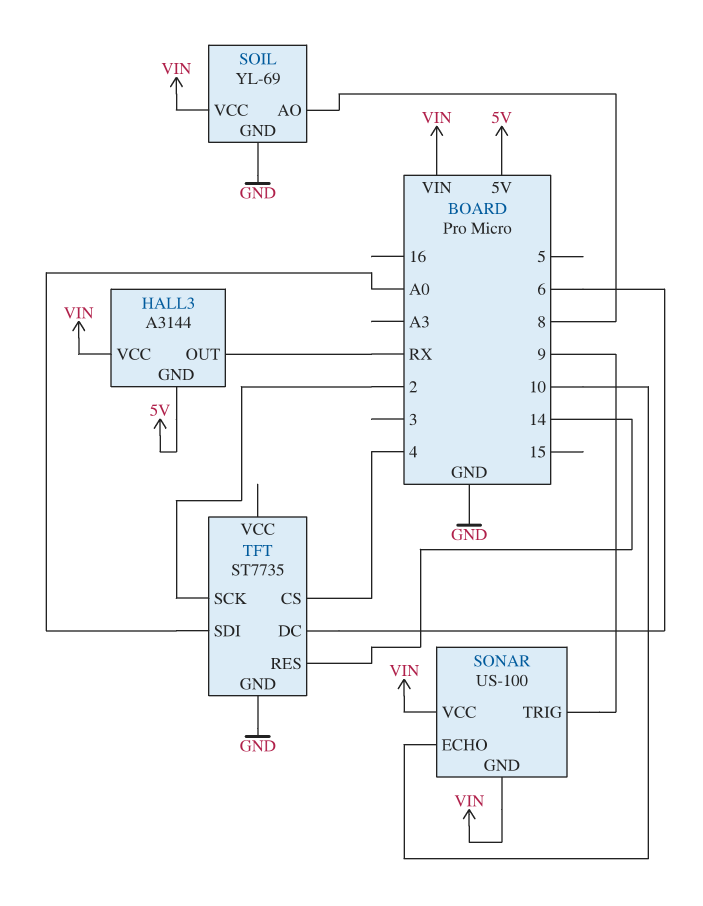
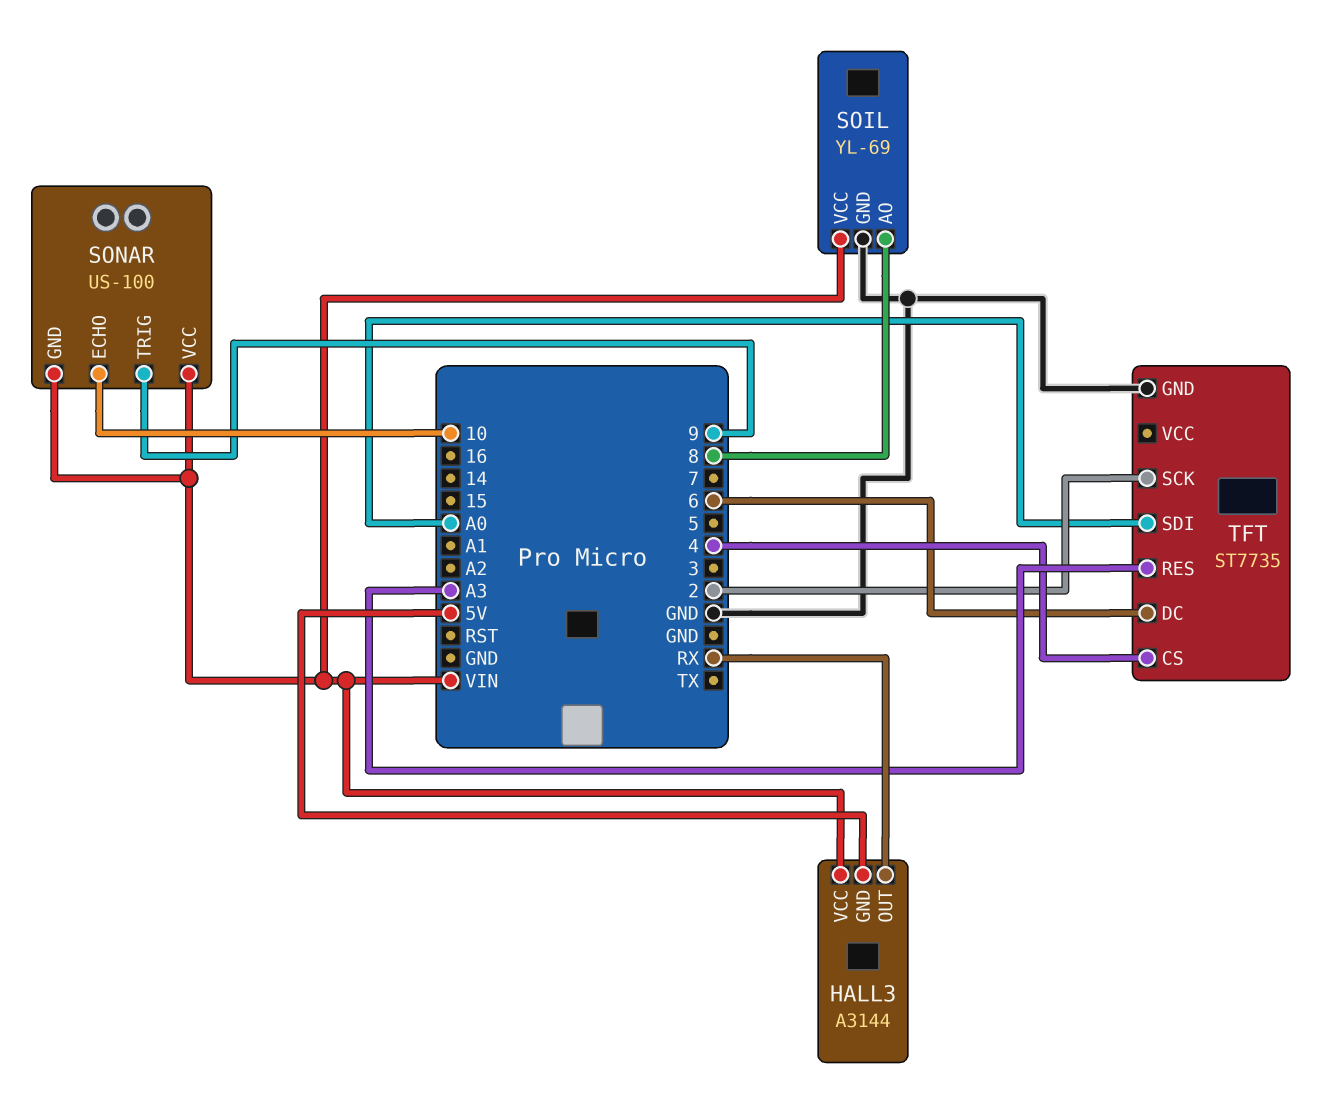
TFT pin RES: 14 -> A3

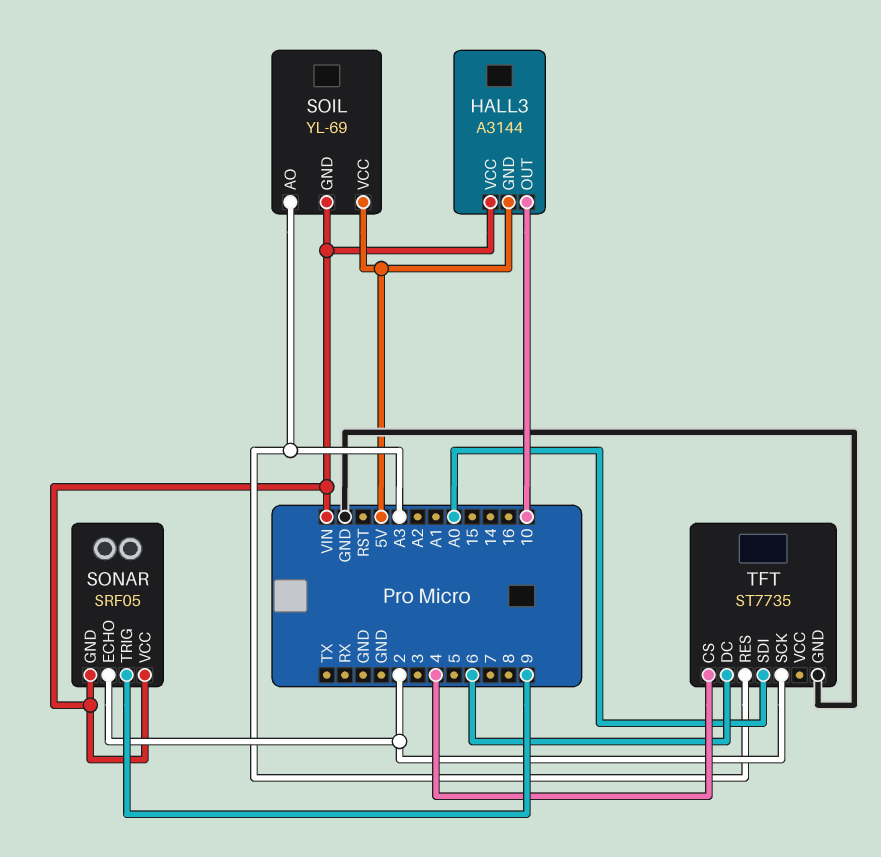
HALL3 pin OUT: RX -> 10
SOIL pin AO: 8 -> A3
SOIL pin GND: GND -> VIN
SOIL pin VCC: VIN -> 5V
SONAR: US-100 -> SRF05
SONAR pin ECHO: 10 -> 2

